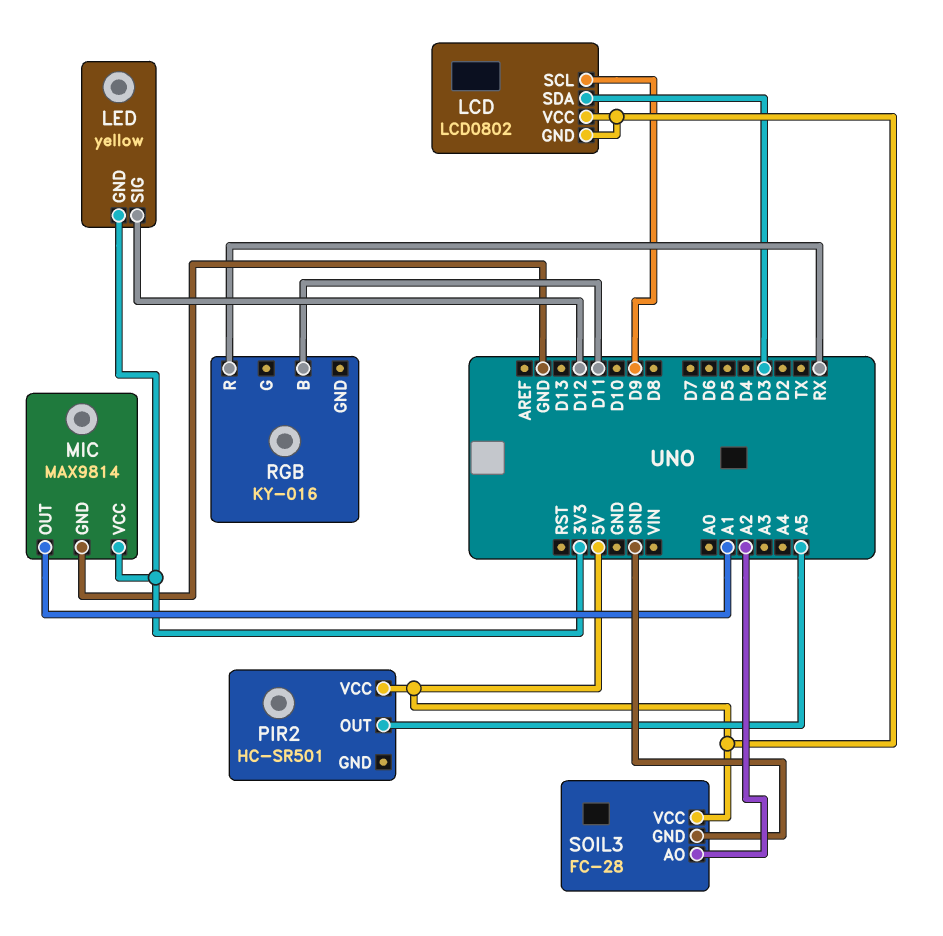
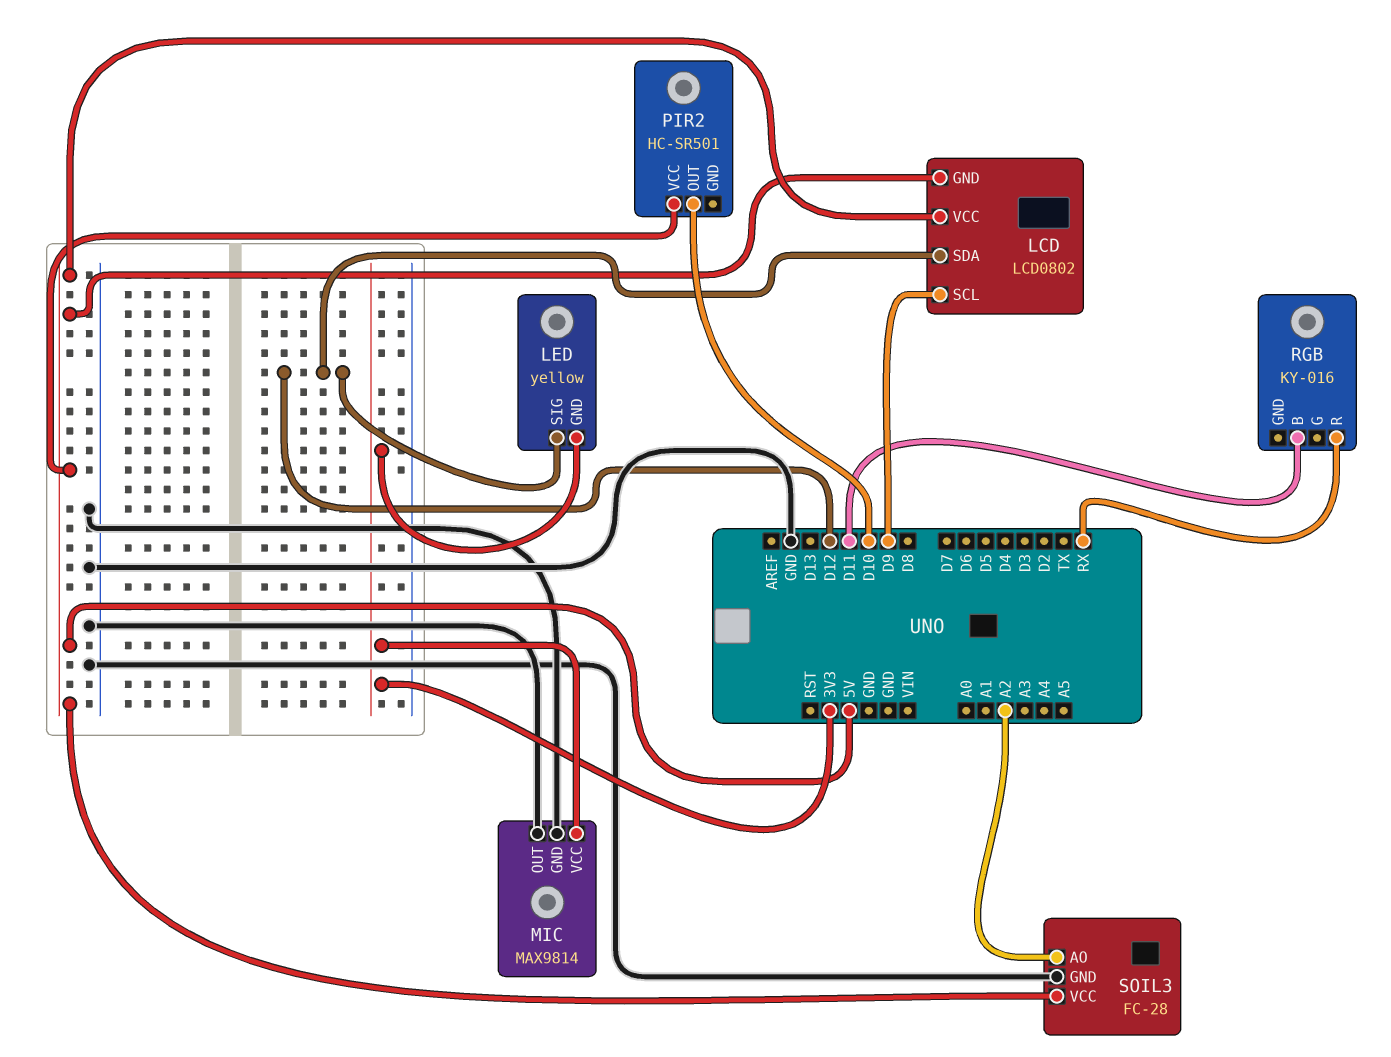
LCD pin SDA: D3 -> D12
MIC pin OUT: A1 -> GND
PIR2 pin OUT: A5 -> D10

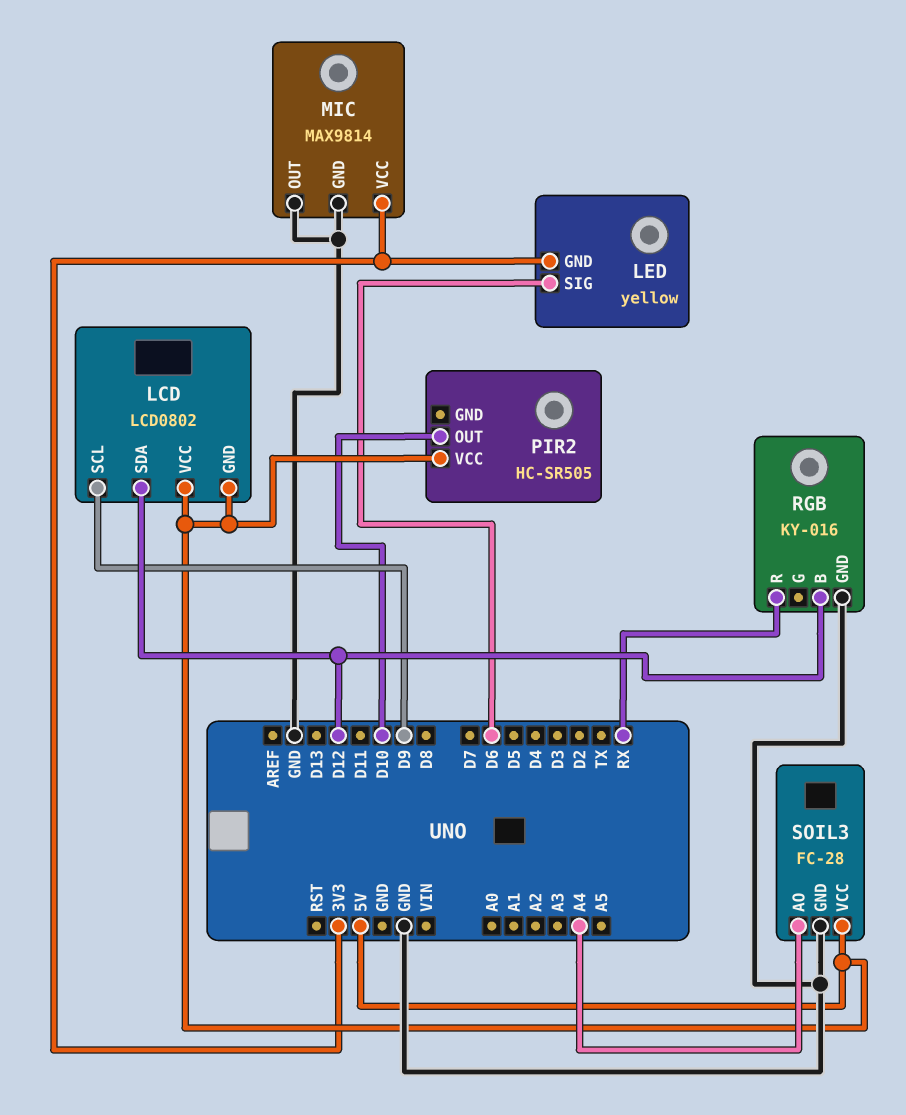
LED pin SIG: D12 -> D6
PIR2: HC-SR501 -> HC-SR505
RGB pin B: D11 -> D12
RGB pin GND: none -> GND
SOIL3 pin AO: A2 -> A4

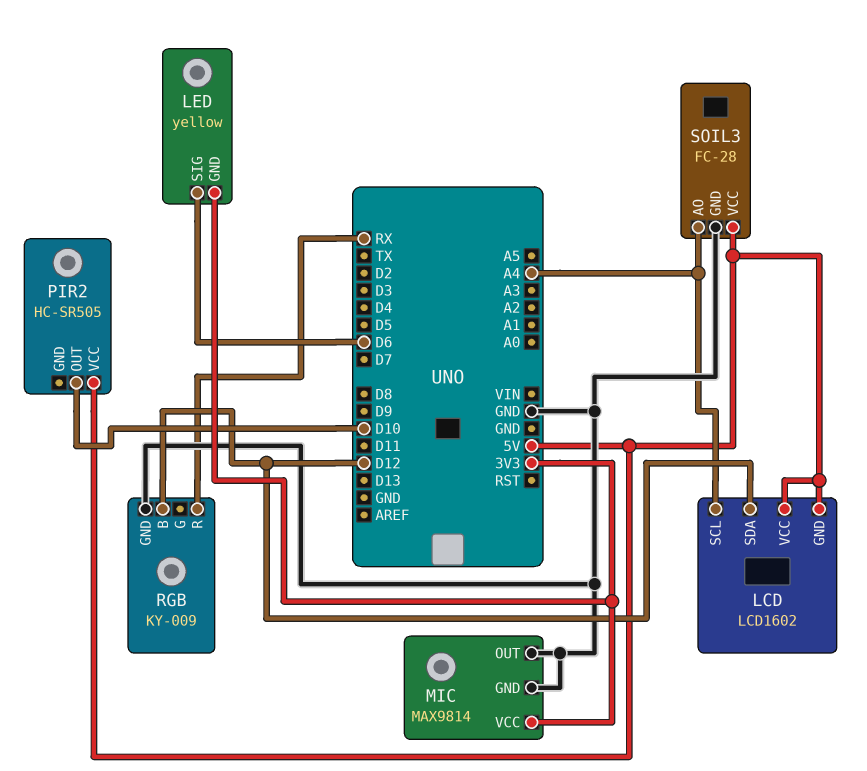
LCD: LCD0802 -> LCD1602
LCD pin SCL: D9 -> A4
RGB: KY-016 -> KY-009

